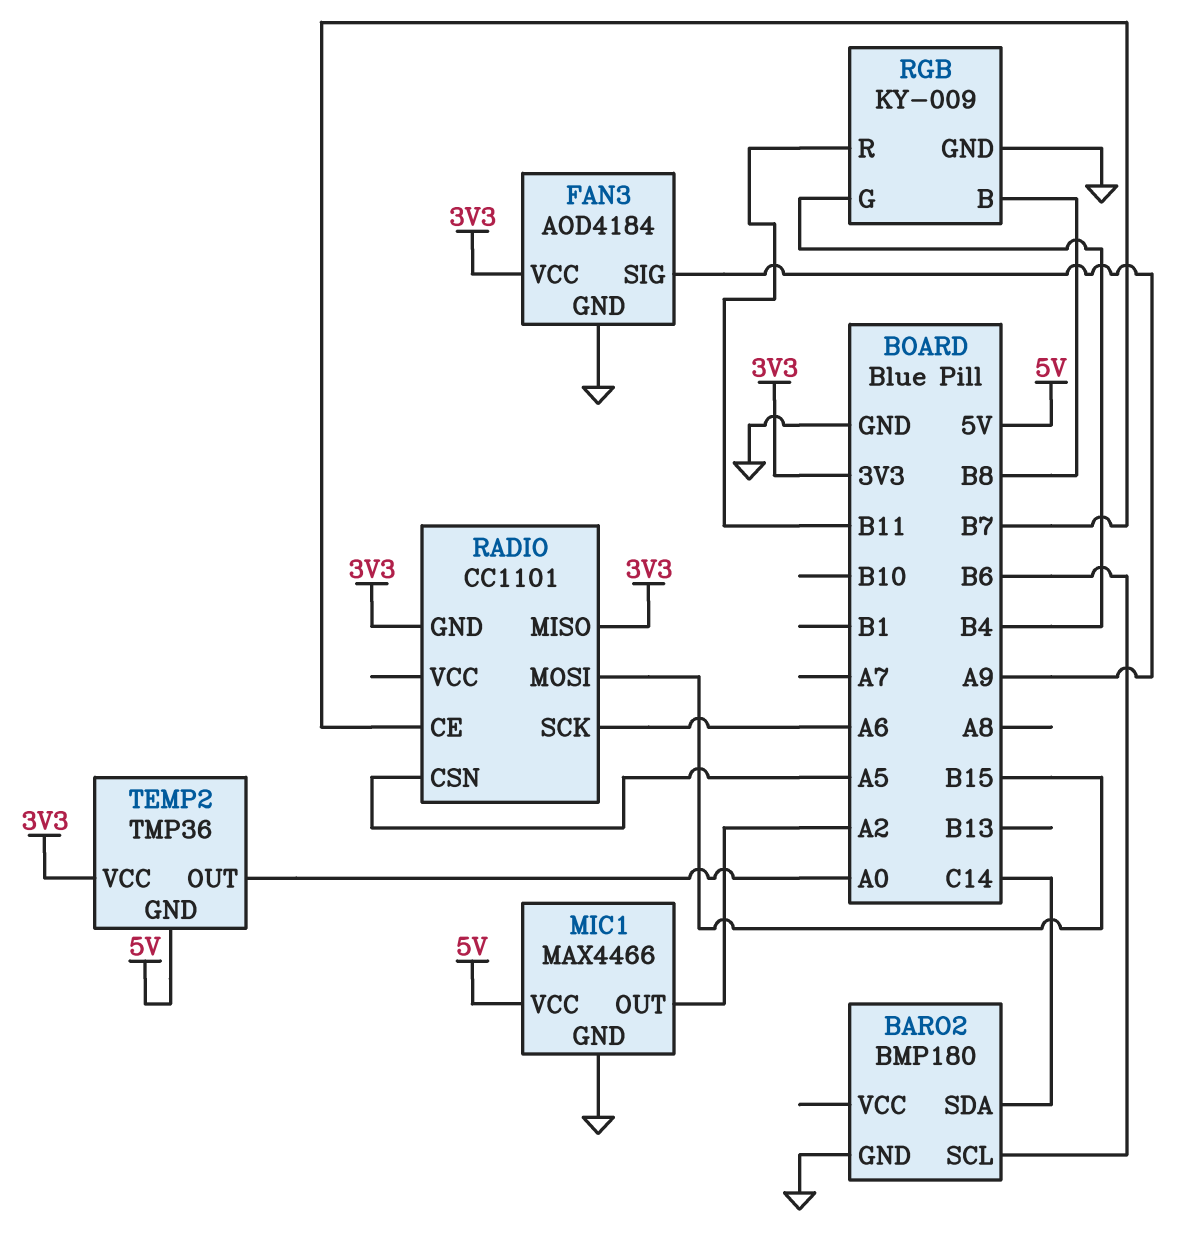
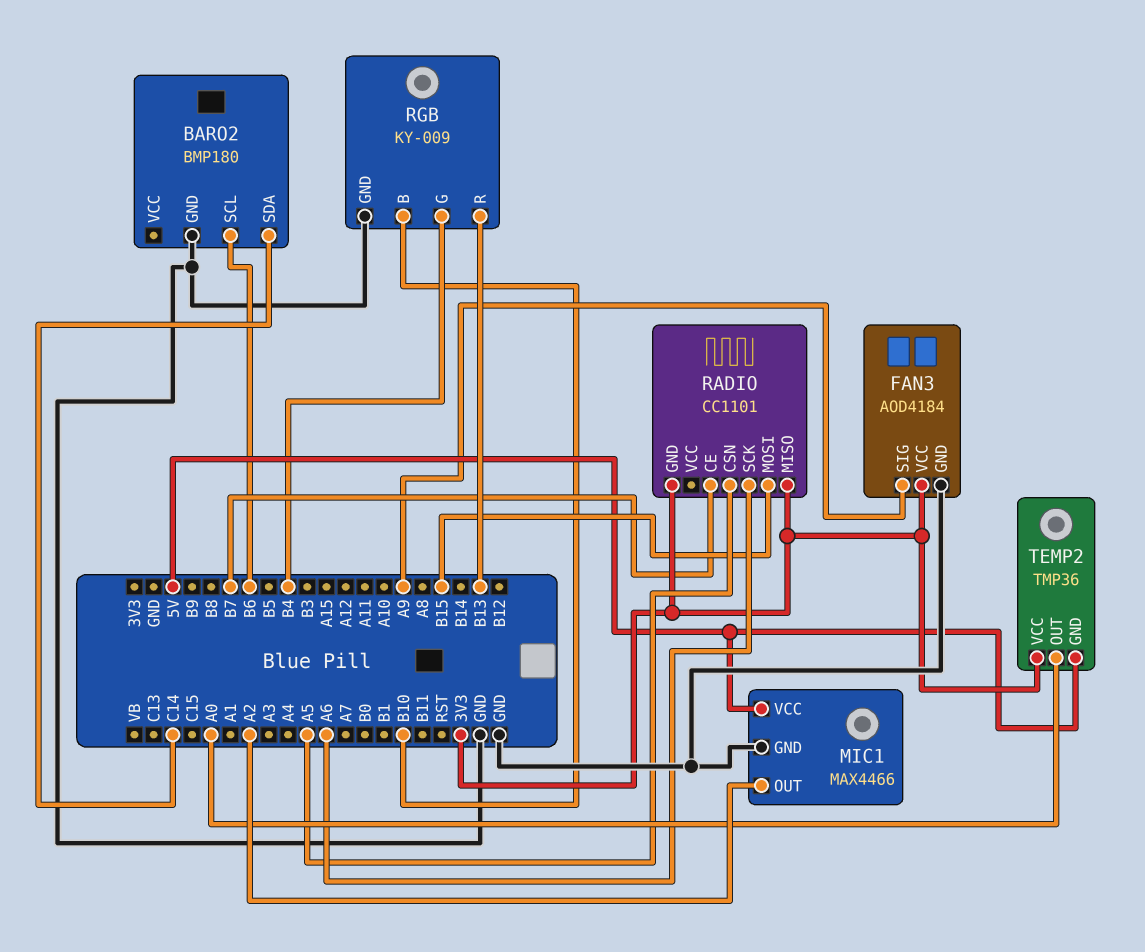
RGB pin B: B8 -> B10
RGB pin R: B11 -> B13

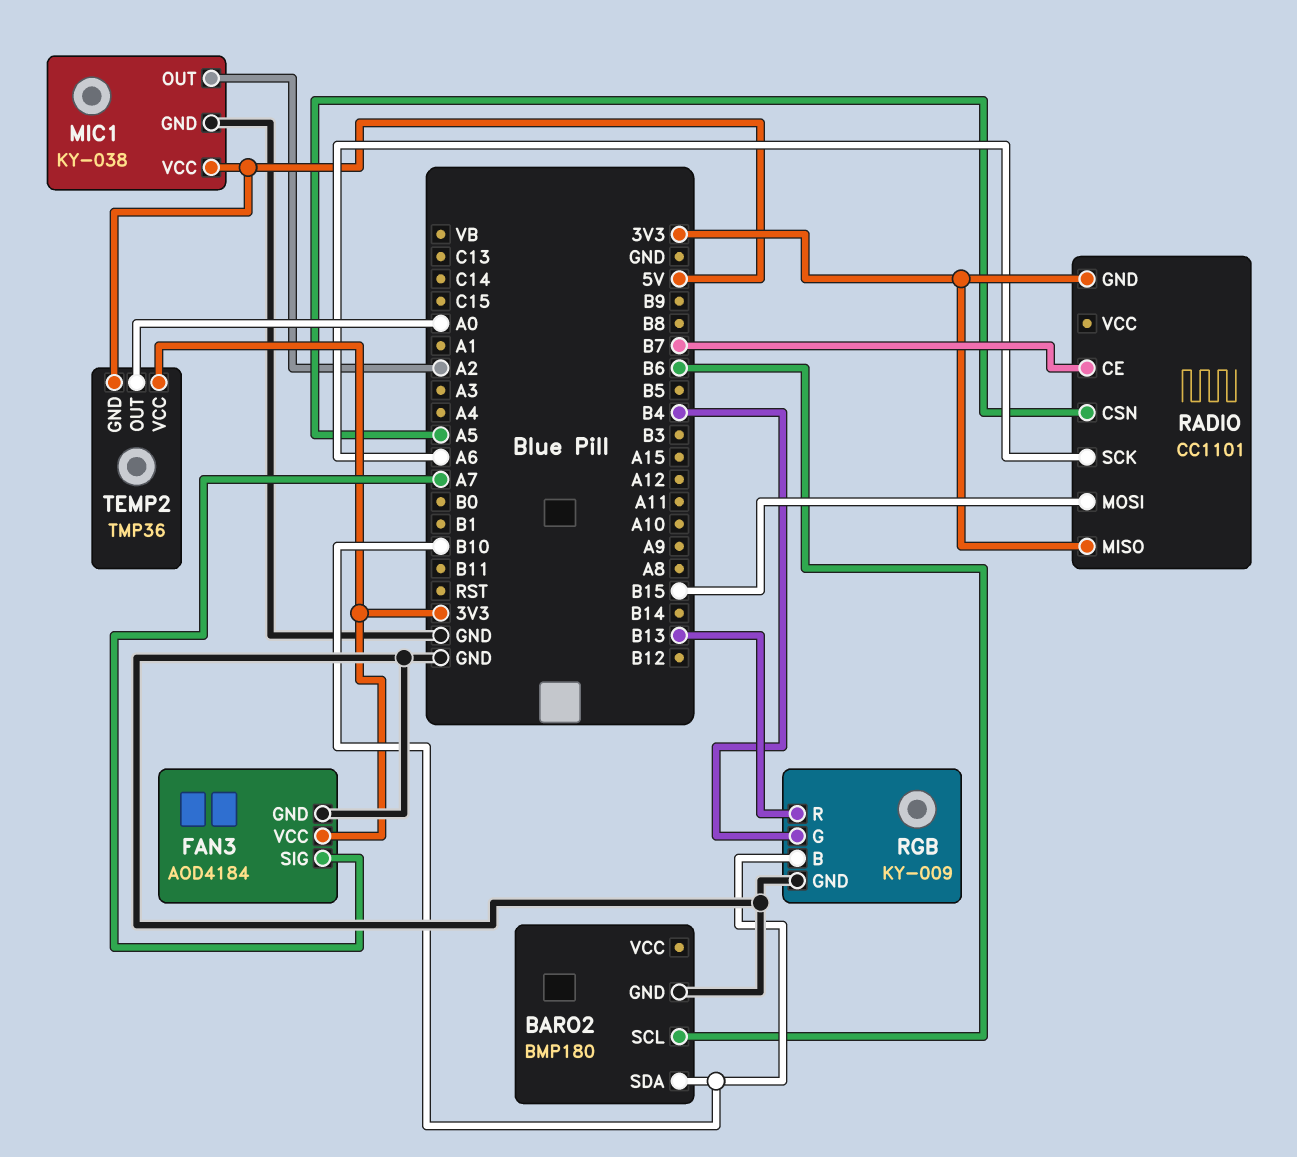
BARO2 pin SDA: C14 -> B10
FAN3 pin SIG: A9 -> A7
MIC1: MAX4466 -> KY-038

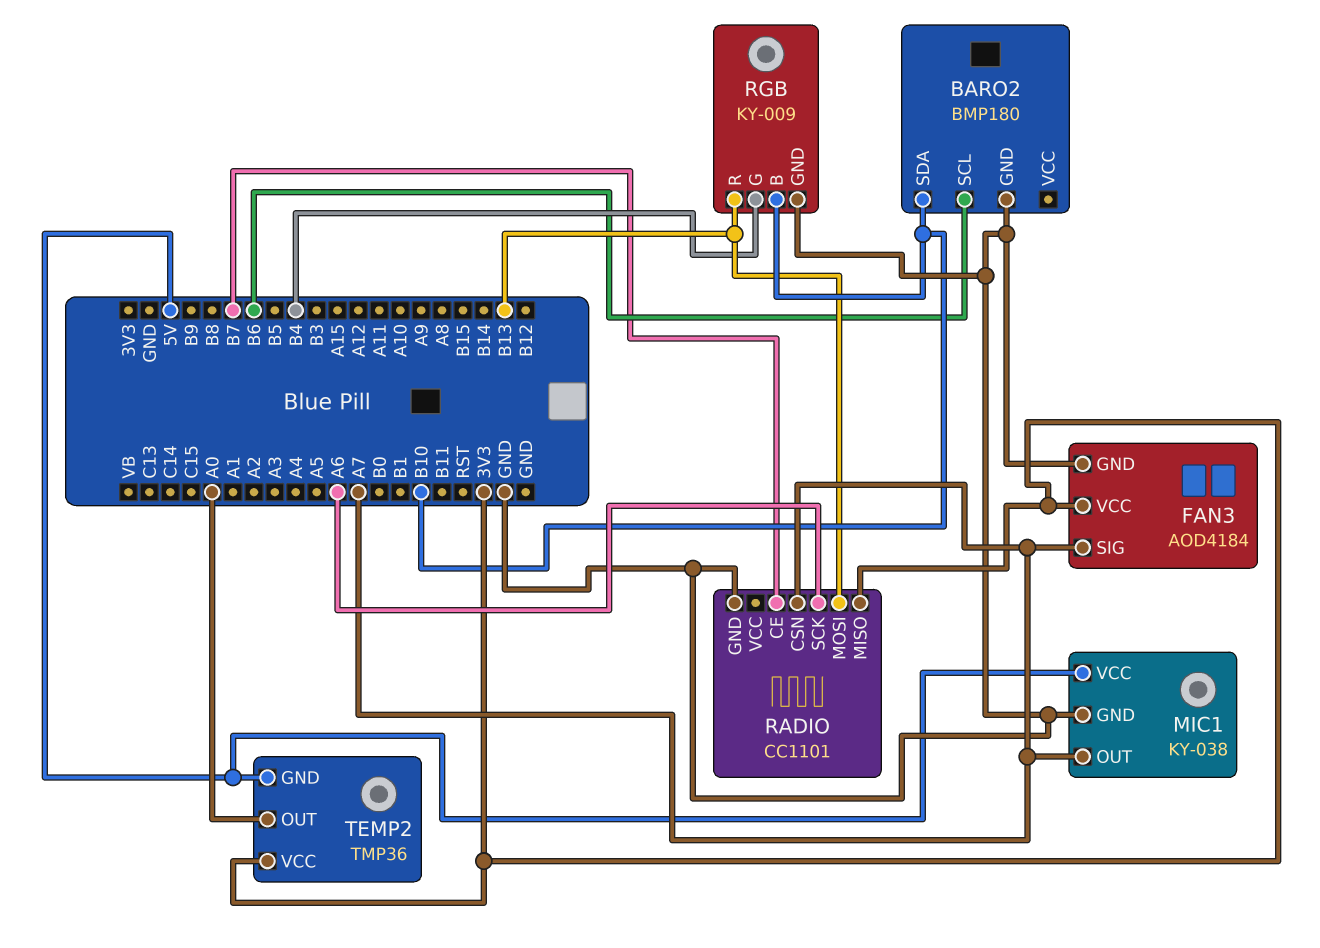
MIC1 pin OUT: A2 -> A7
RADIO pin CSN: A5 -> A7
RADIO pin GND: 3V3 -> GND
RADIO pin MOSI: B15 -> B13

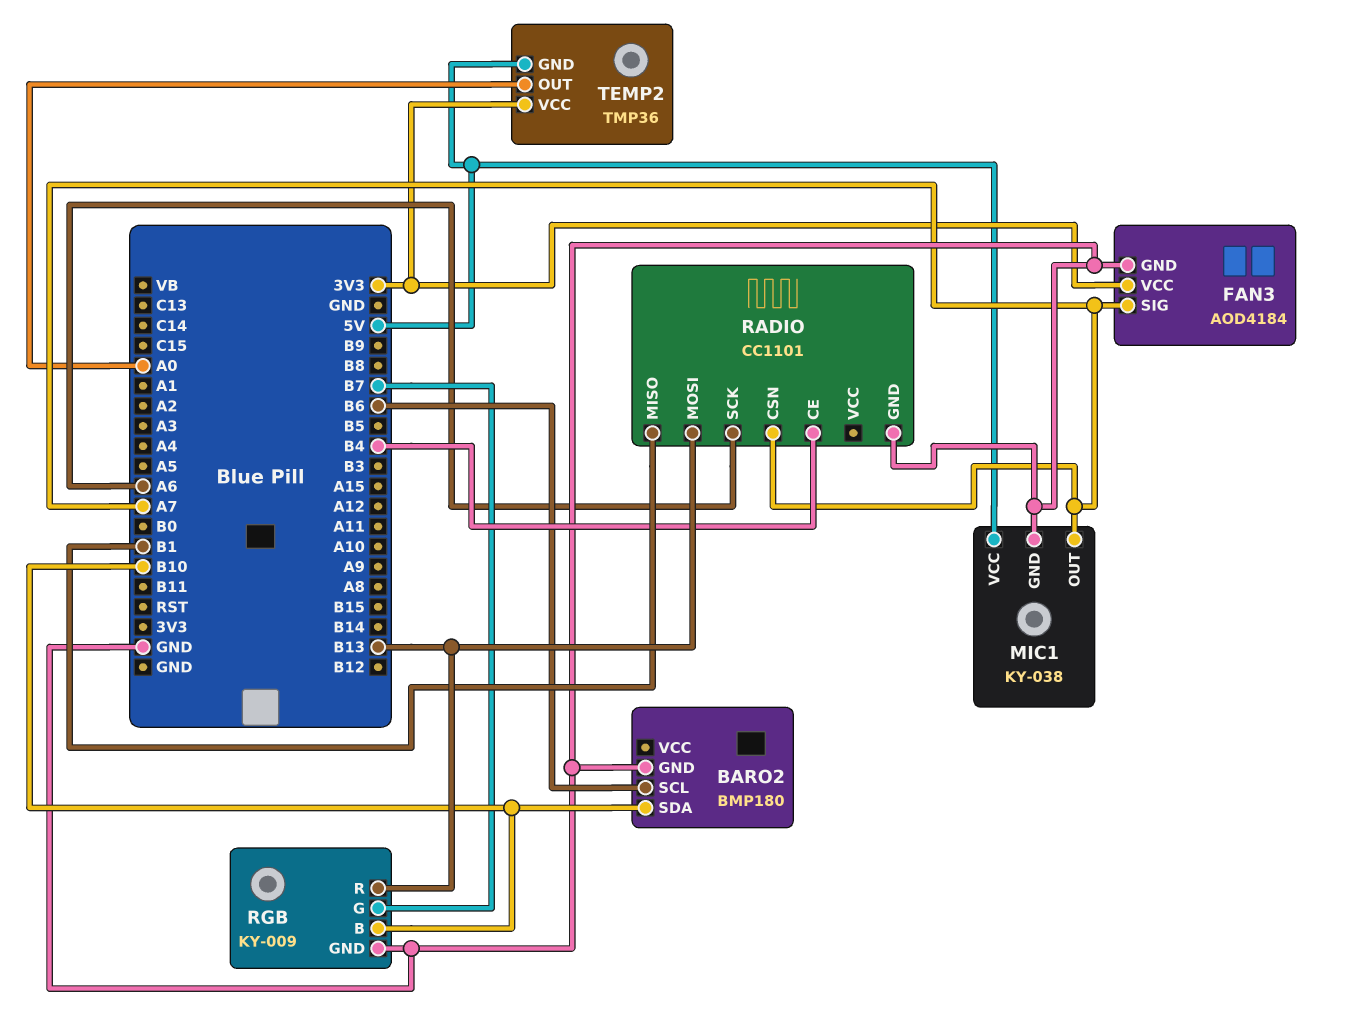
RADIO pin CE: B7 -> B4
RADIO pin MISO: 3V3 -> B1
RGB pin G: B4 -> B7

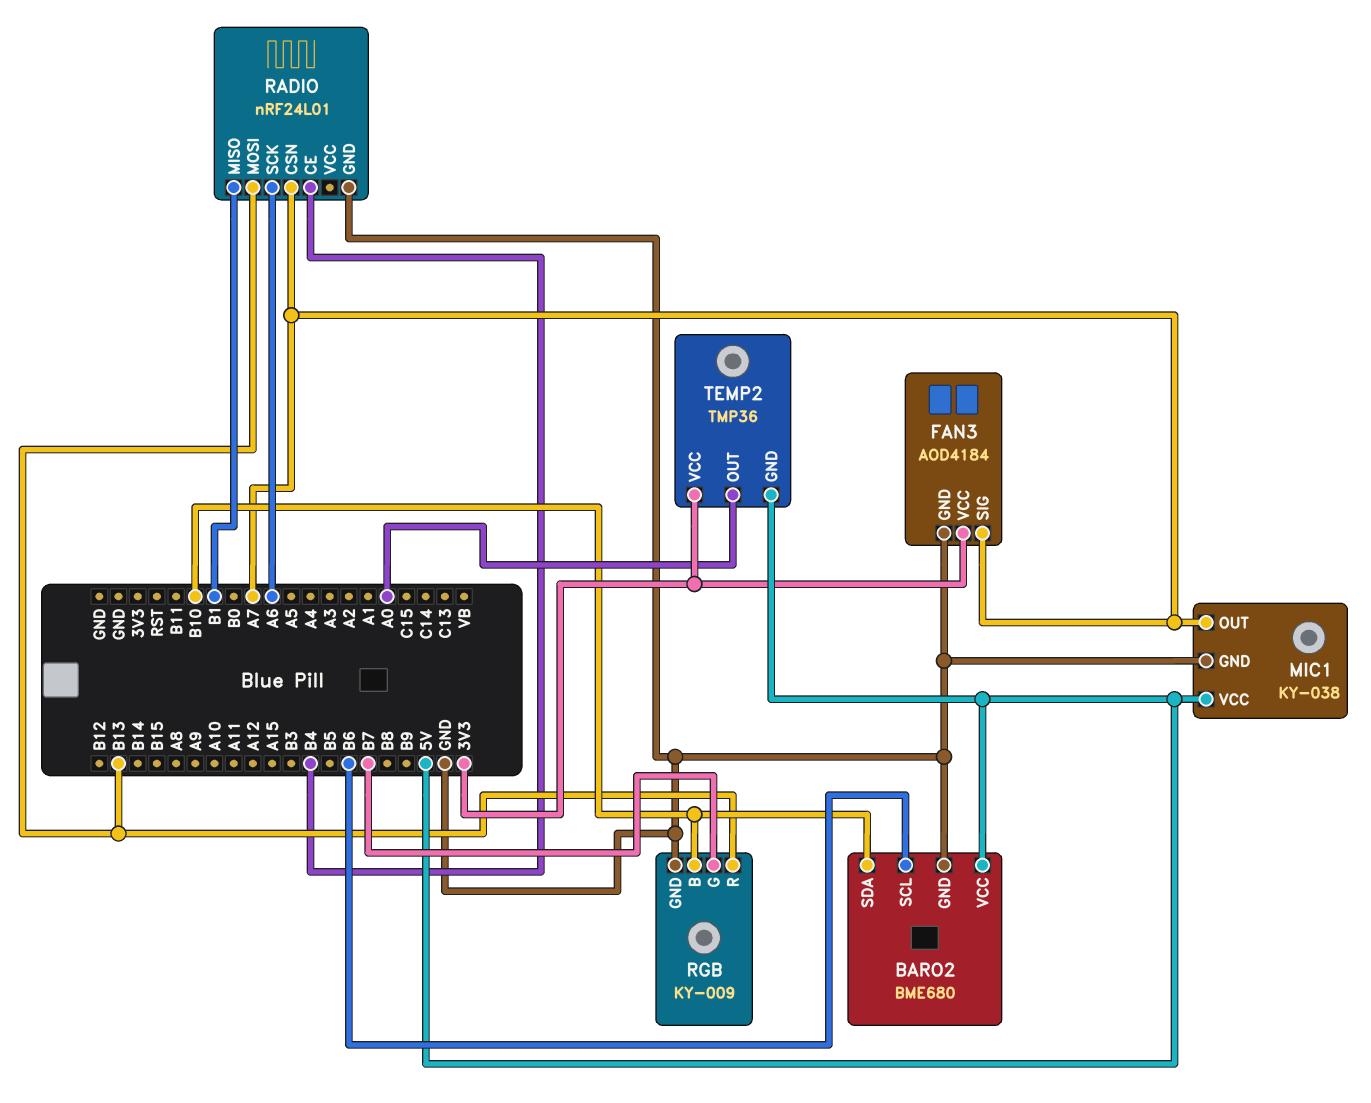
BARO2: BMP180 -> BME680
BARO2 pin VCC: none -> 5V
RADIO: CC1101 -> nRF24L01

